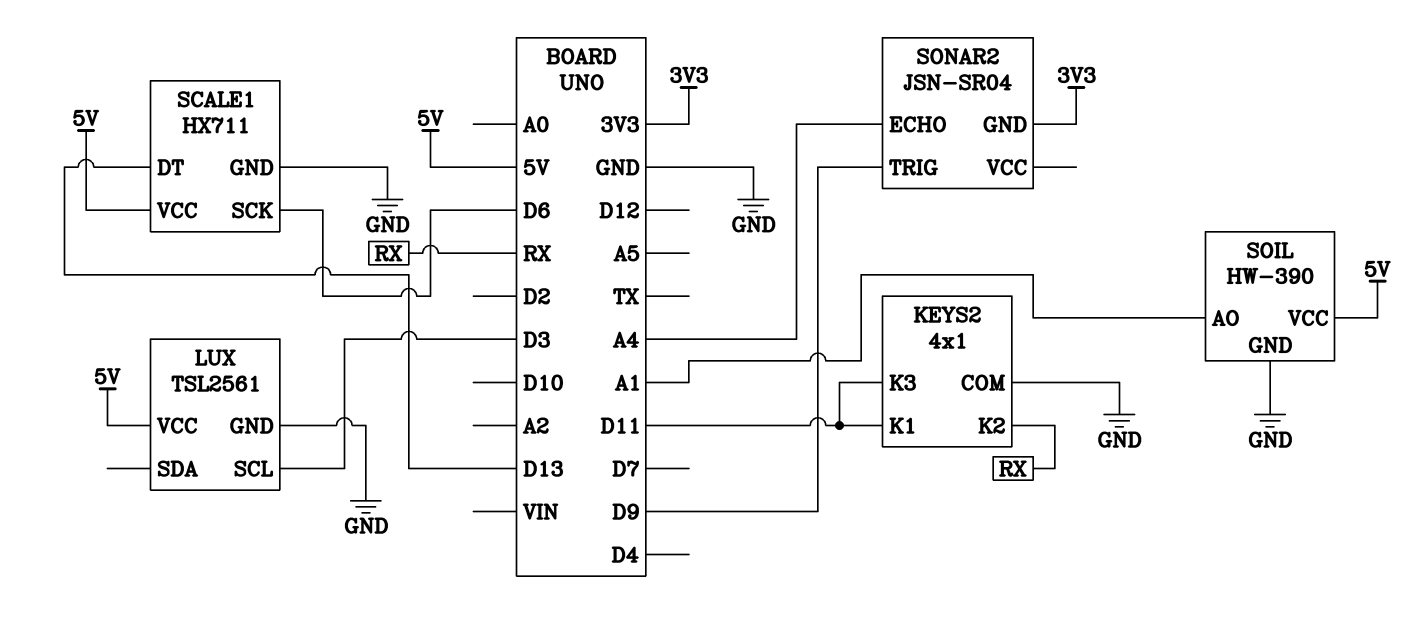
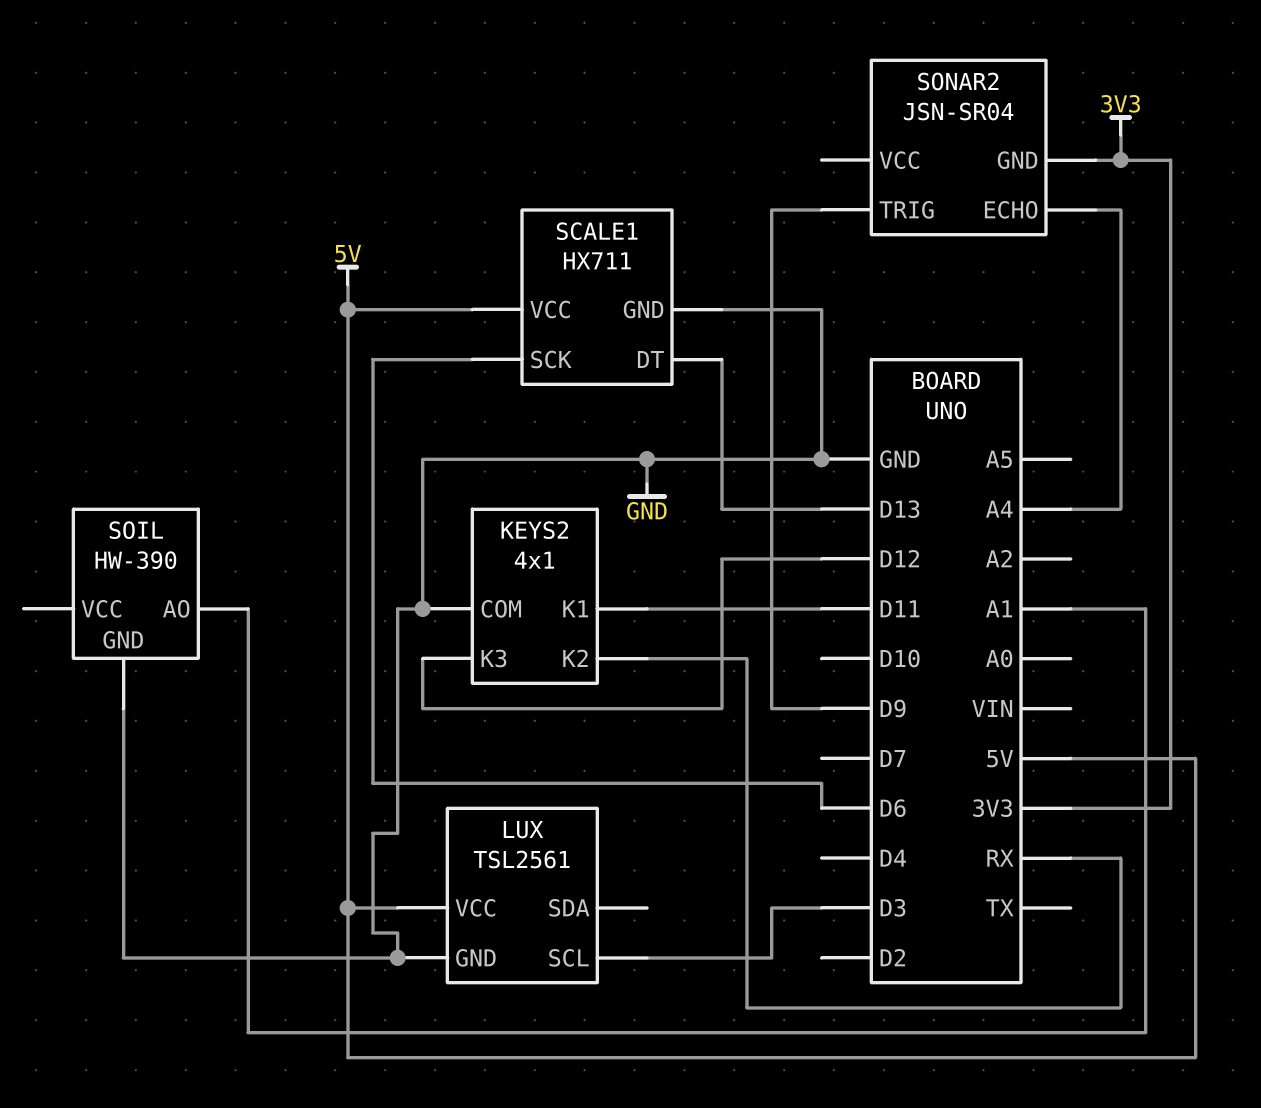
KEYS2 pin K3: D11 -> D12
SOIL pin VCC: 5V -> none

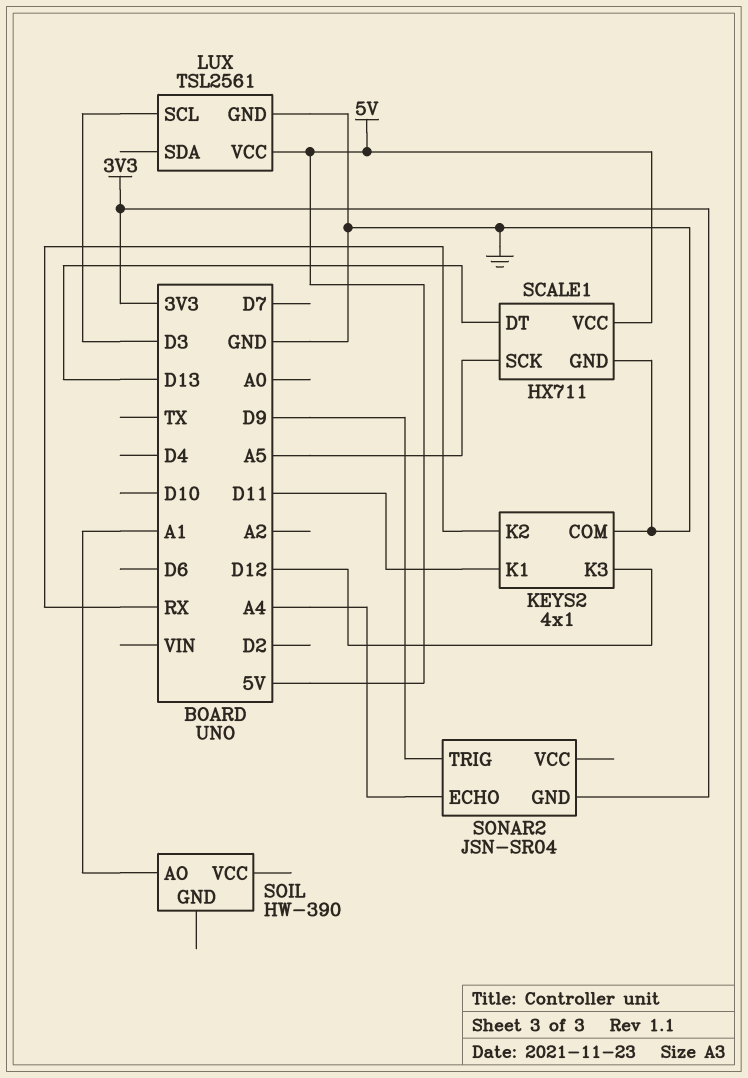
SCALE1 pin SCK: D6 -> A5
SOIL pin GND: GND -> none

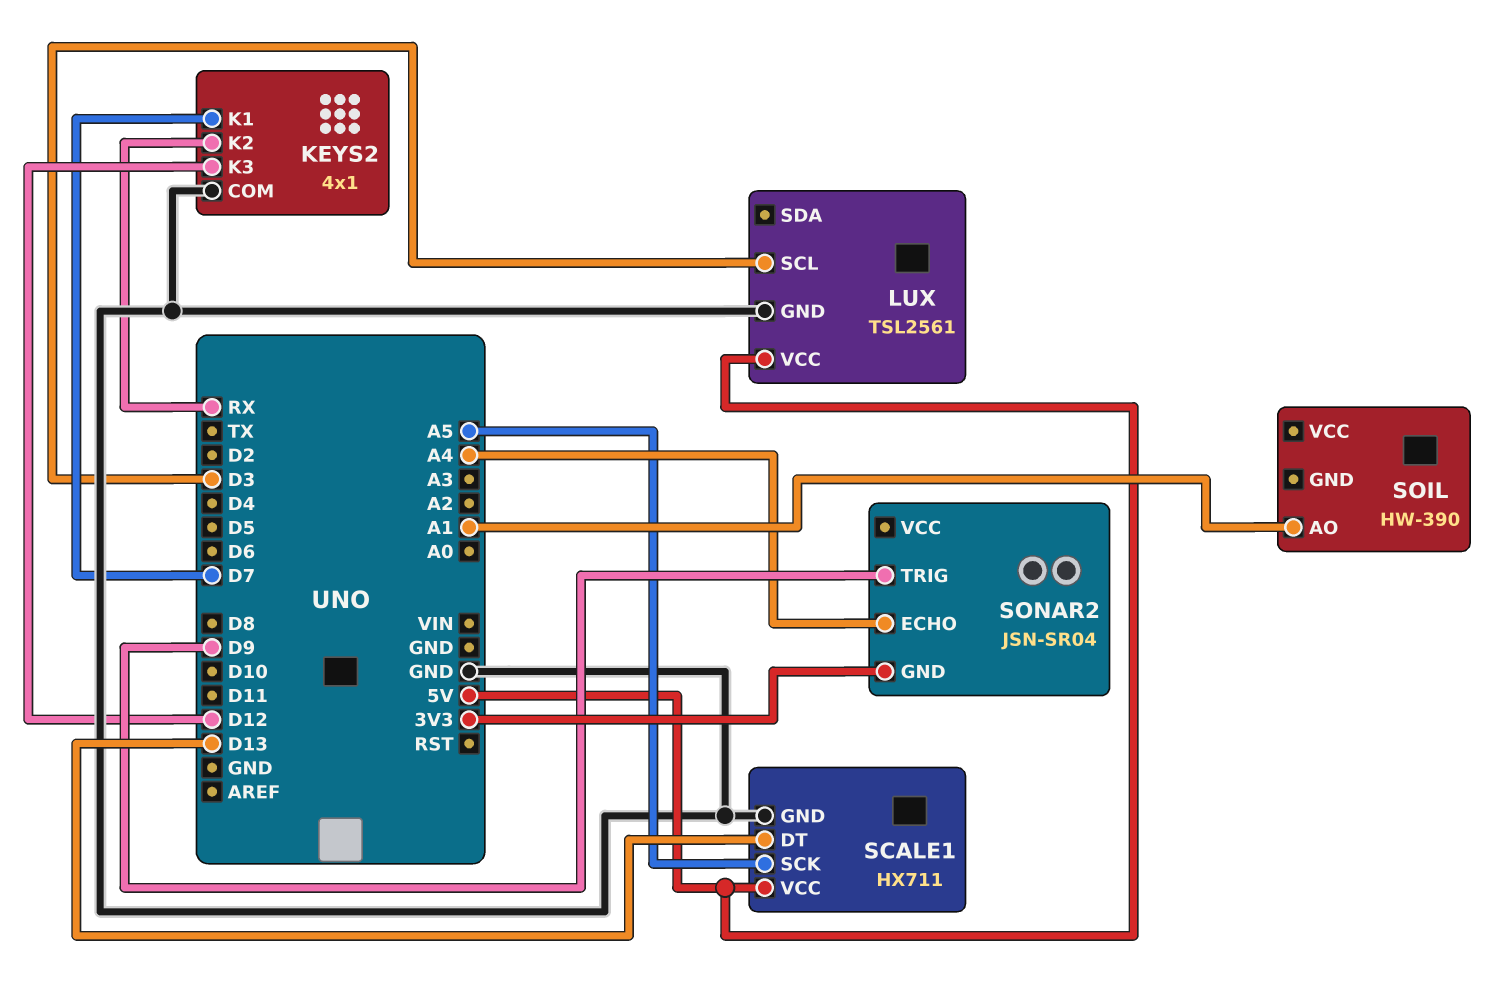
KEYS2 pin K1: D11 -> D7

